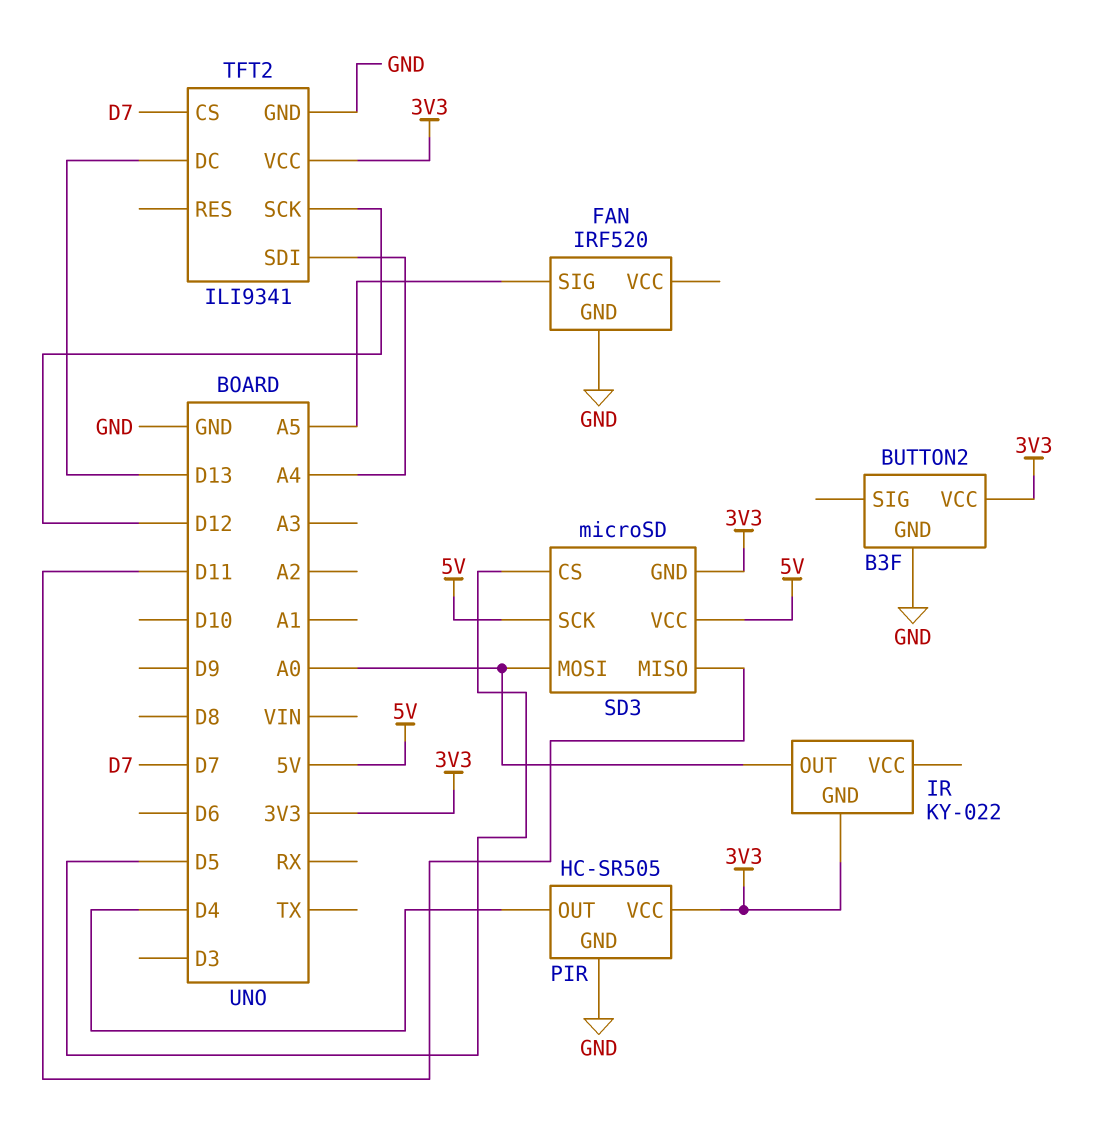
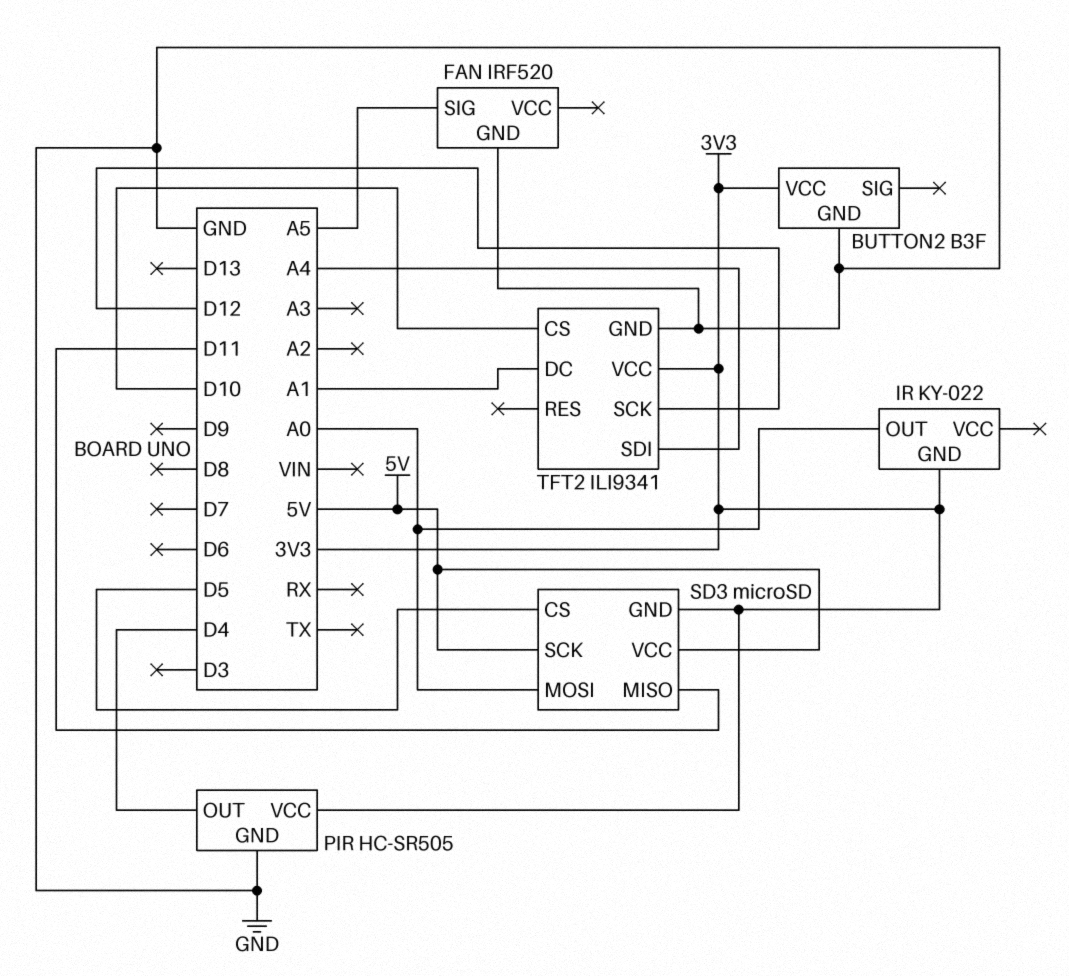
TFT2 pin CS: D7 -> D10
TFT2 pin DC: D13 -> A1

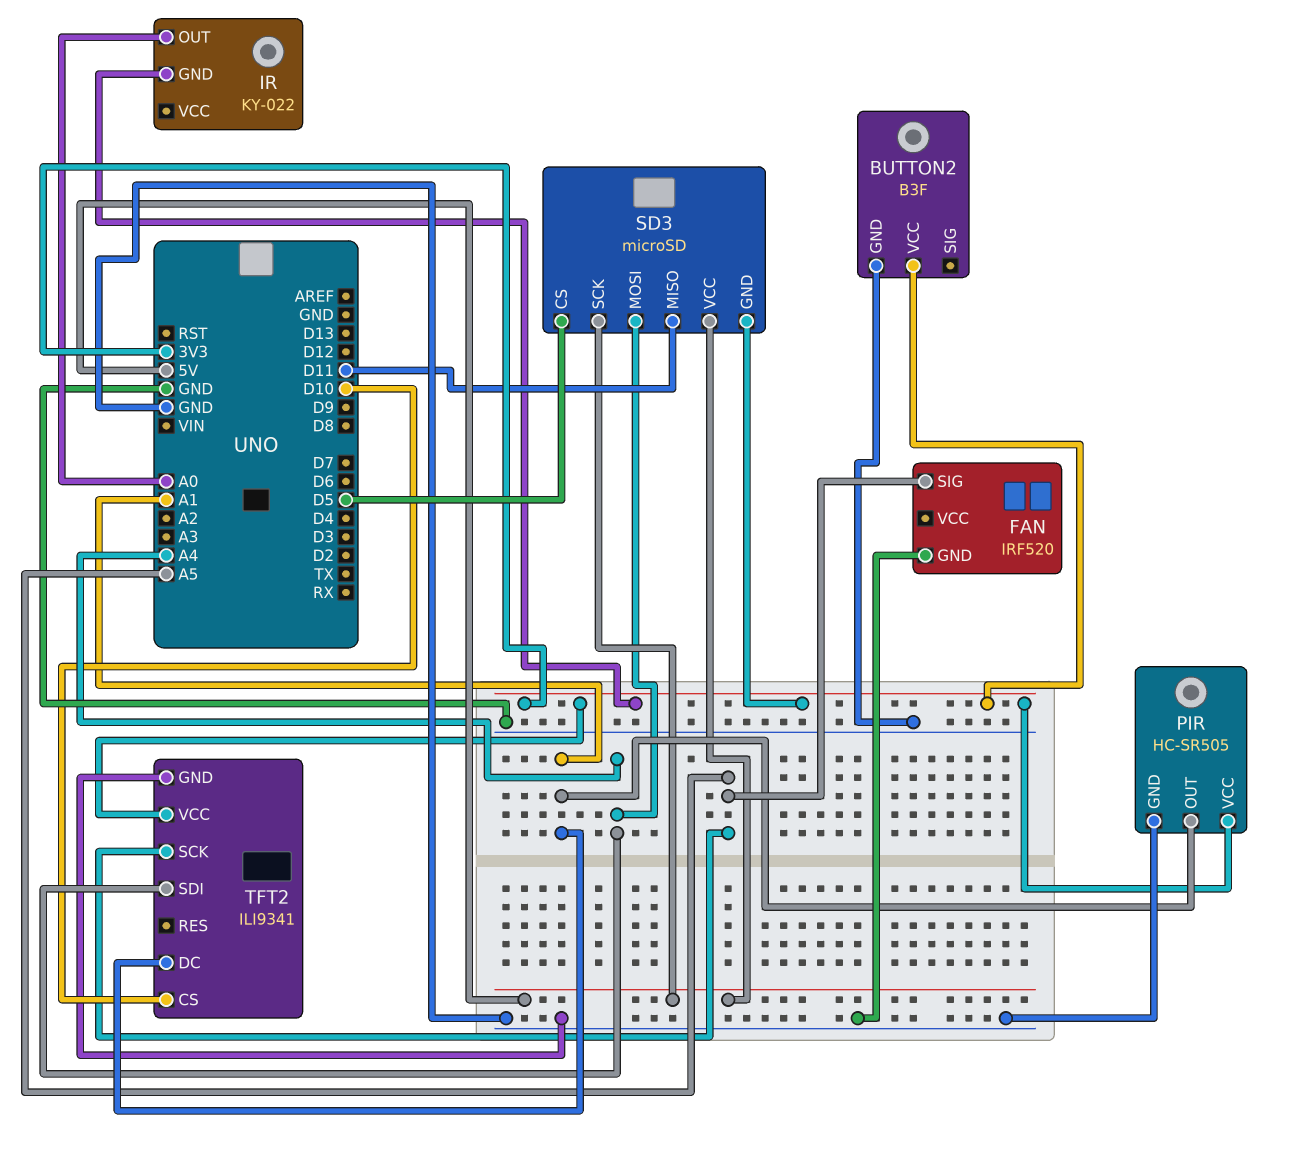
PIR pin OUT: D4 -> A1
SD3 pin MOSI: A0 -> A4
TFT2 pin SCK: D12 -> A5

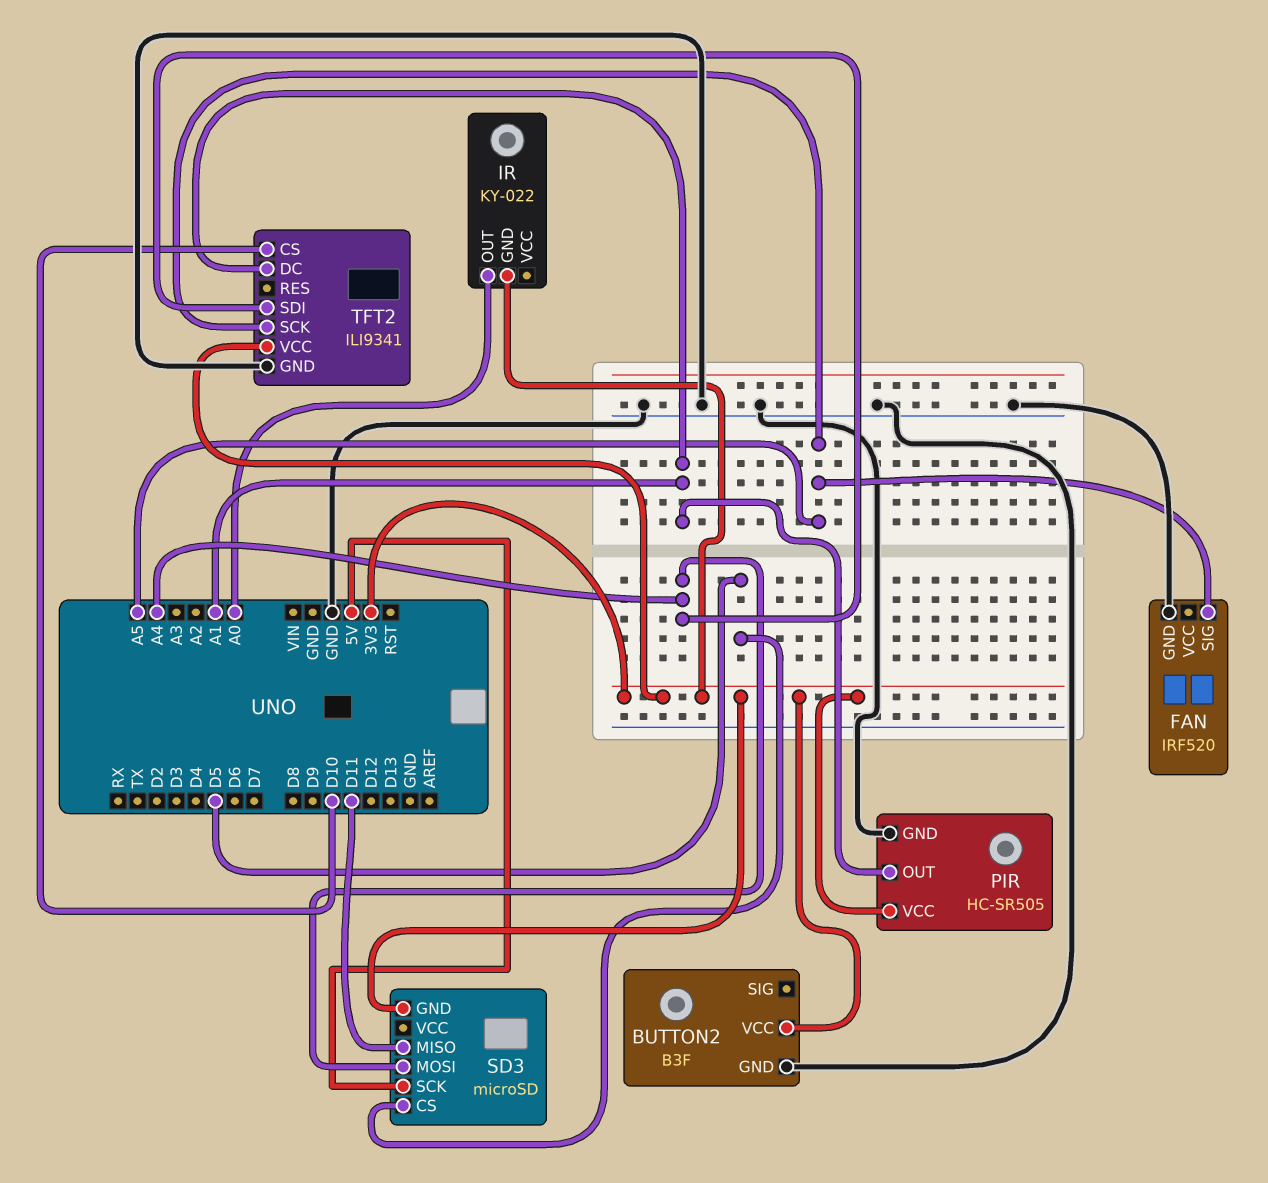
SD3 pin VCC: 5V -> none

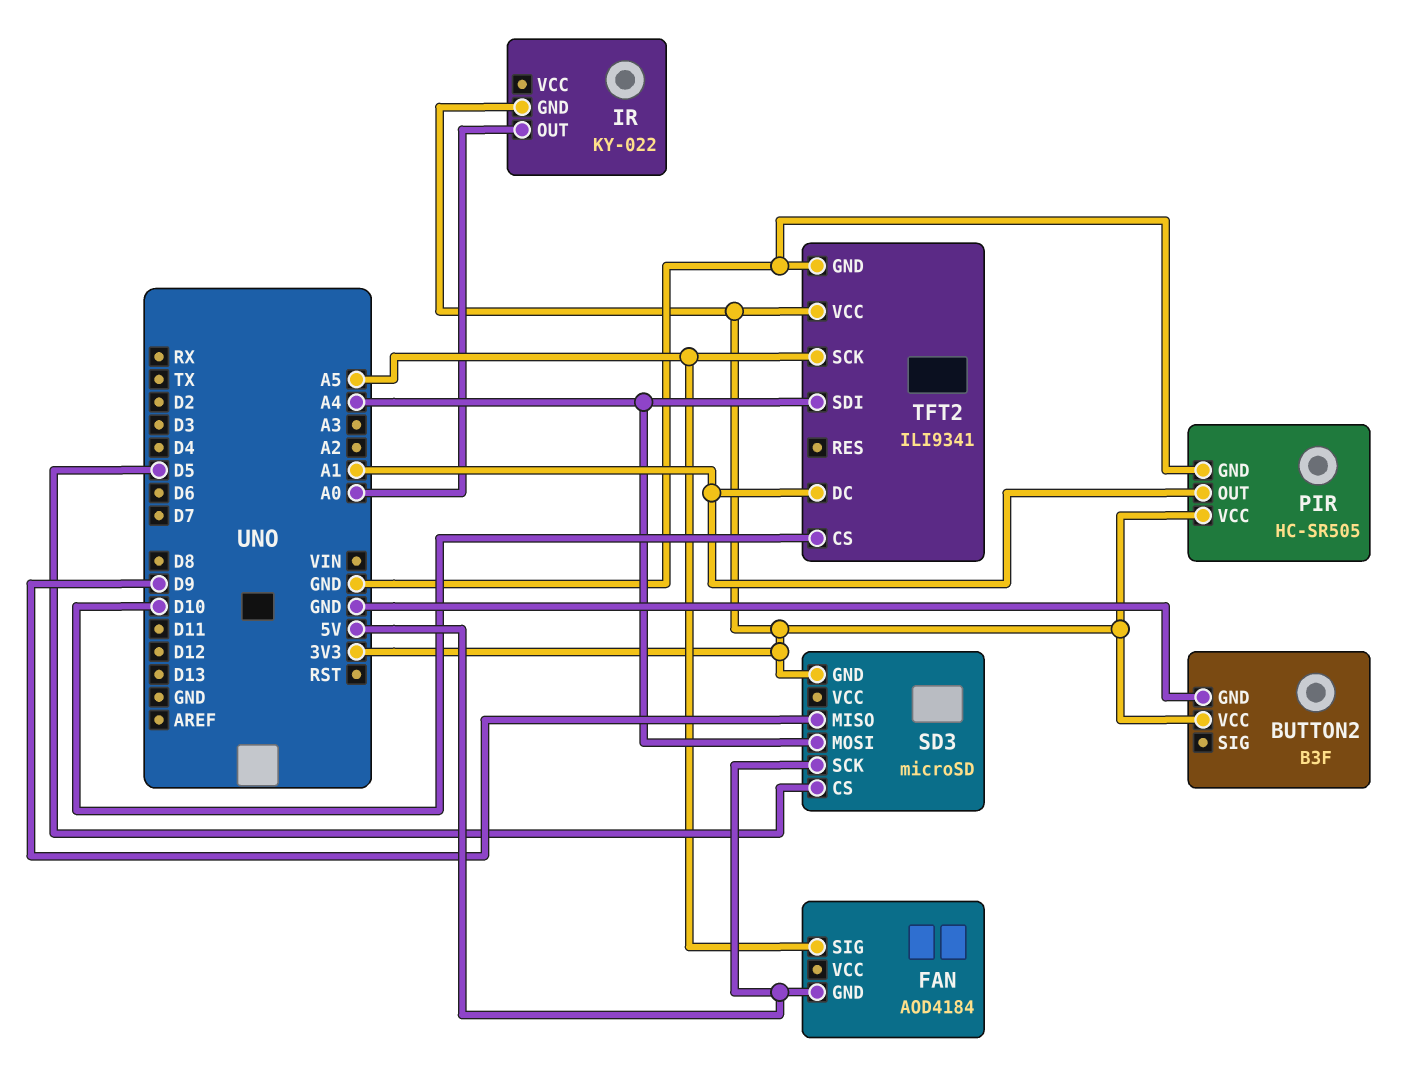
FAN: IRF520 -> AOD4184
FAN pin GND: GND -> 5V
SD3 pin MISO: D11 -> D9

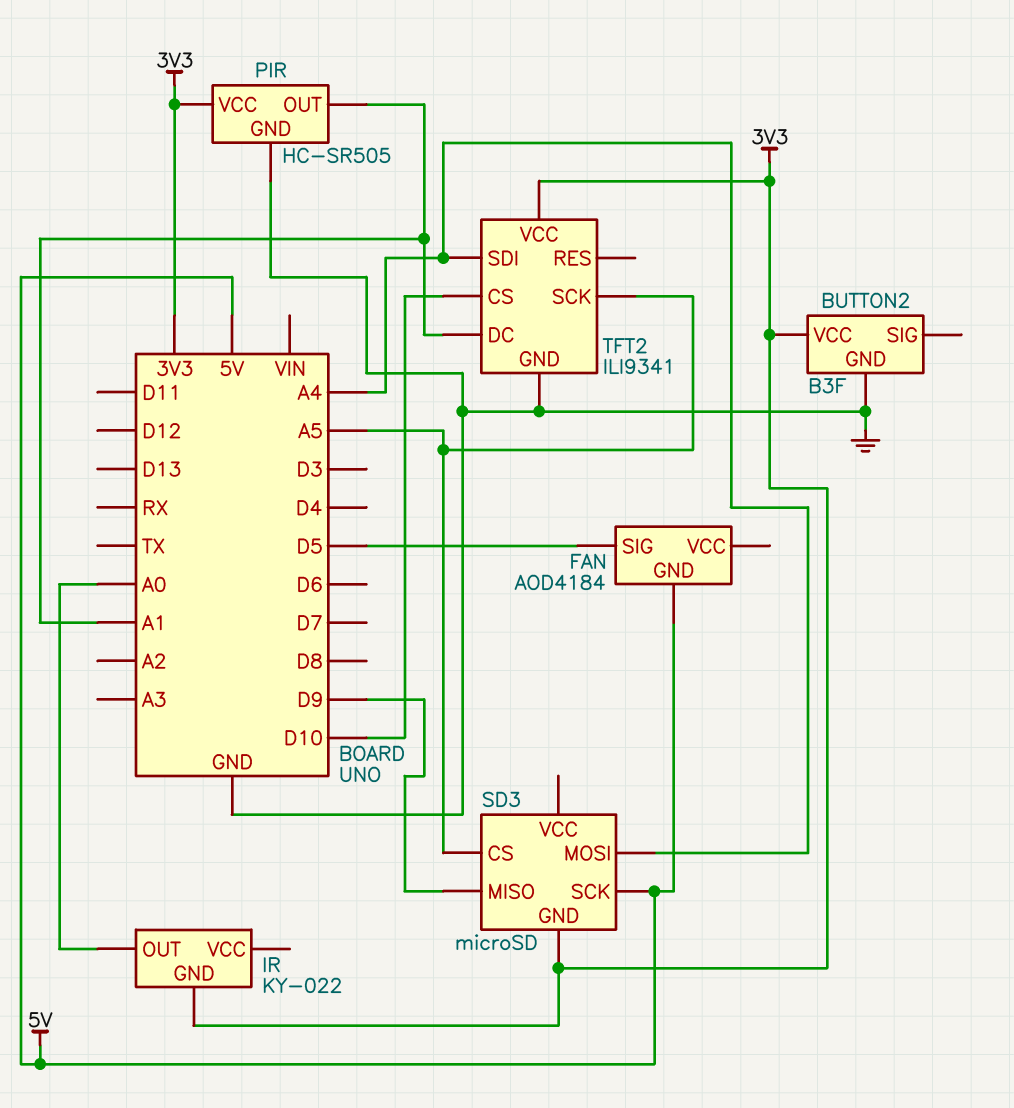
FAN pin SIG: A5 -> D5
SD3 pin CS: D5 -> A5

